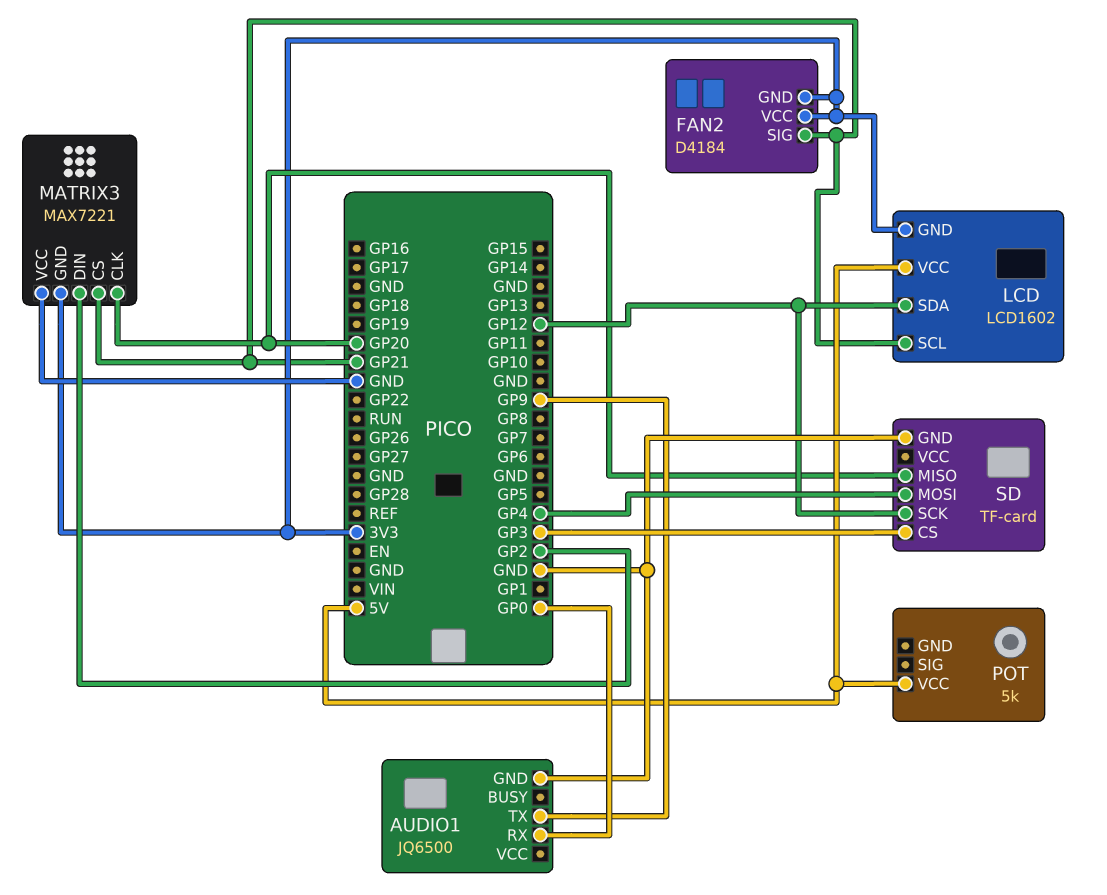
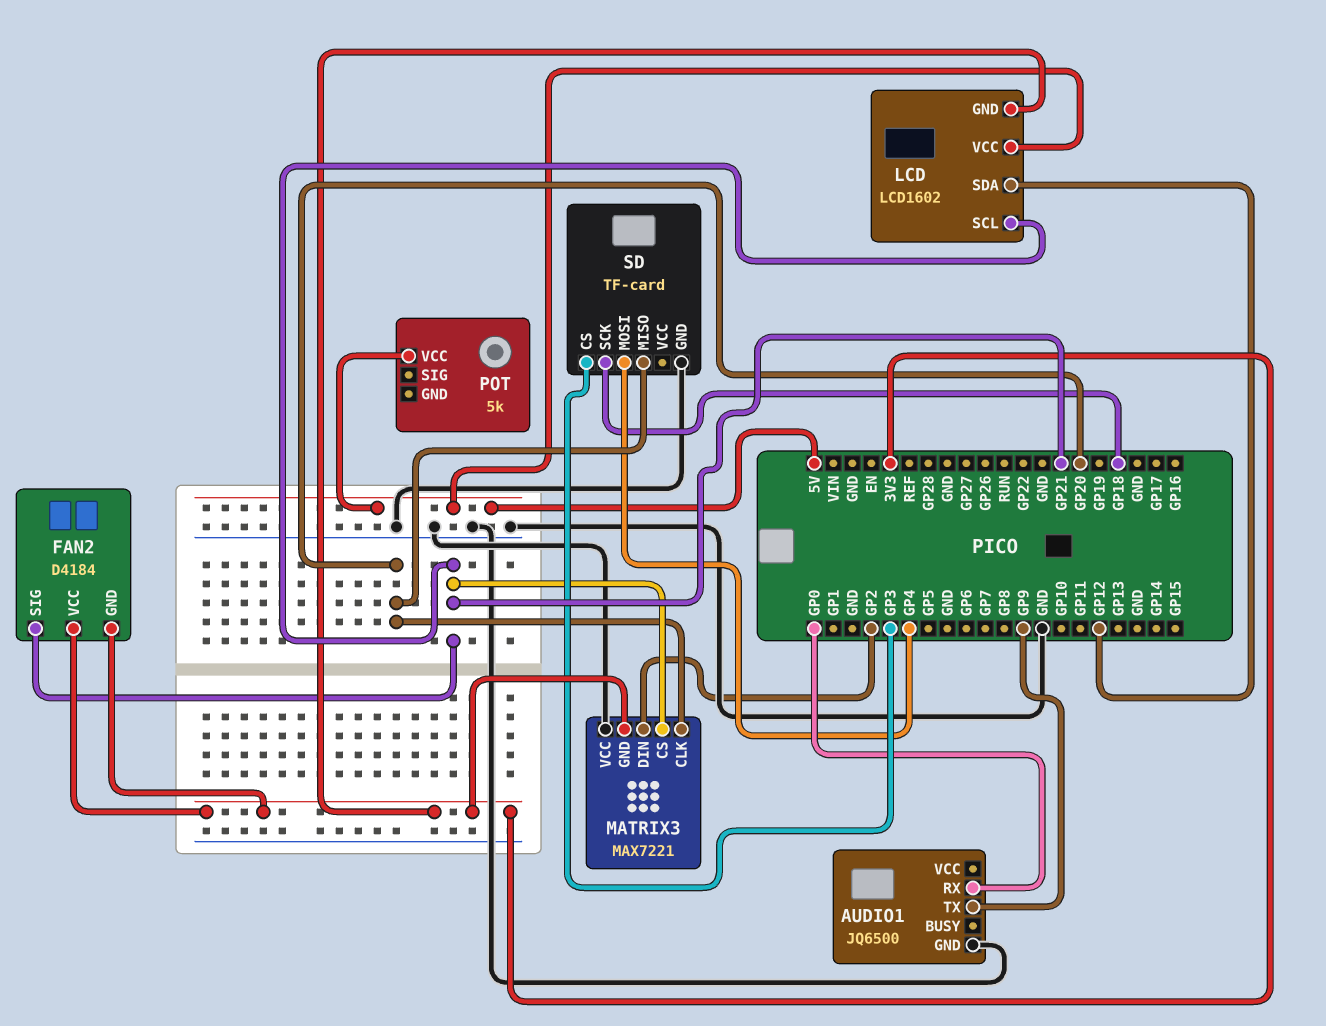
SD pin SCK: GP12 -> GP18

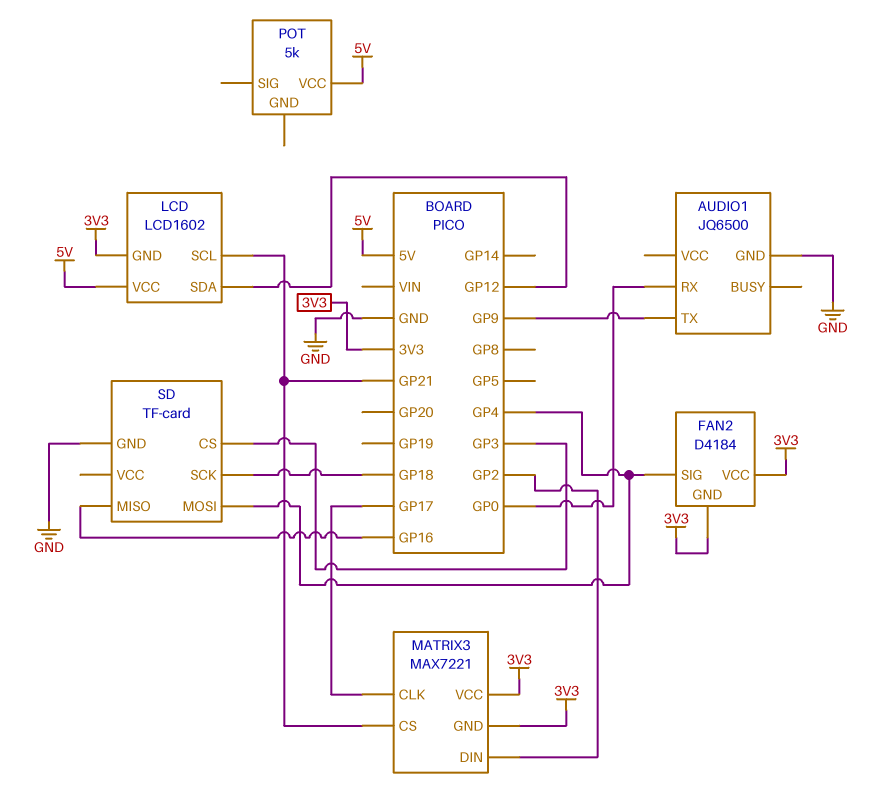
FAN2 pin SIG: GP21 -> GP4
MATRIX3 pin CLK: GP20 -> GP17
MATRIX3 pin VCC: GND -> 3V3
SD pin MISO: GP20 -> GP16

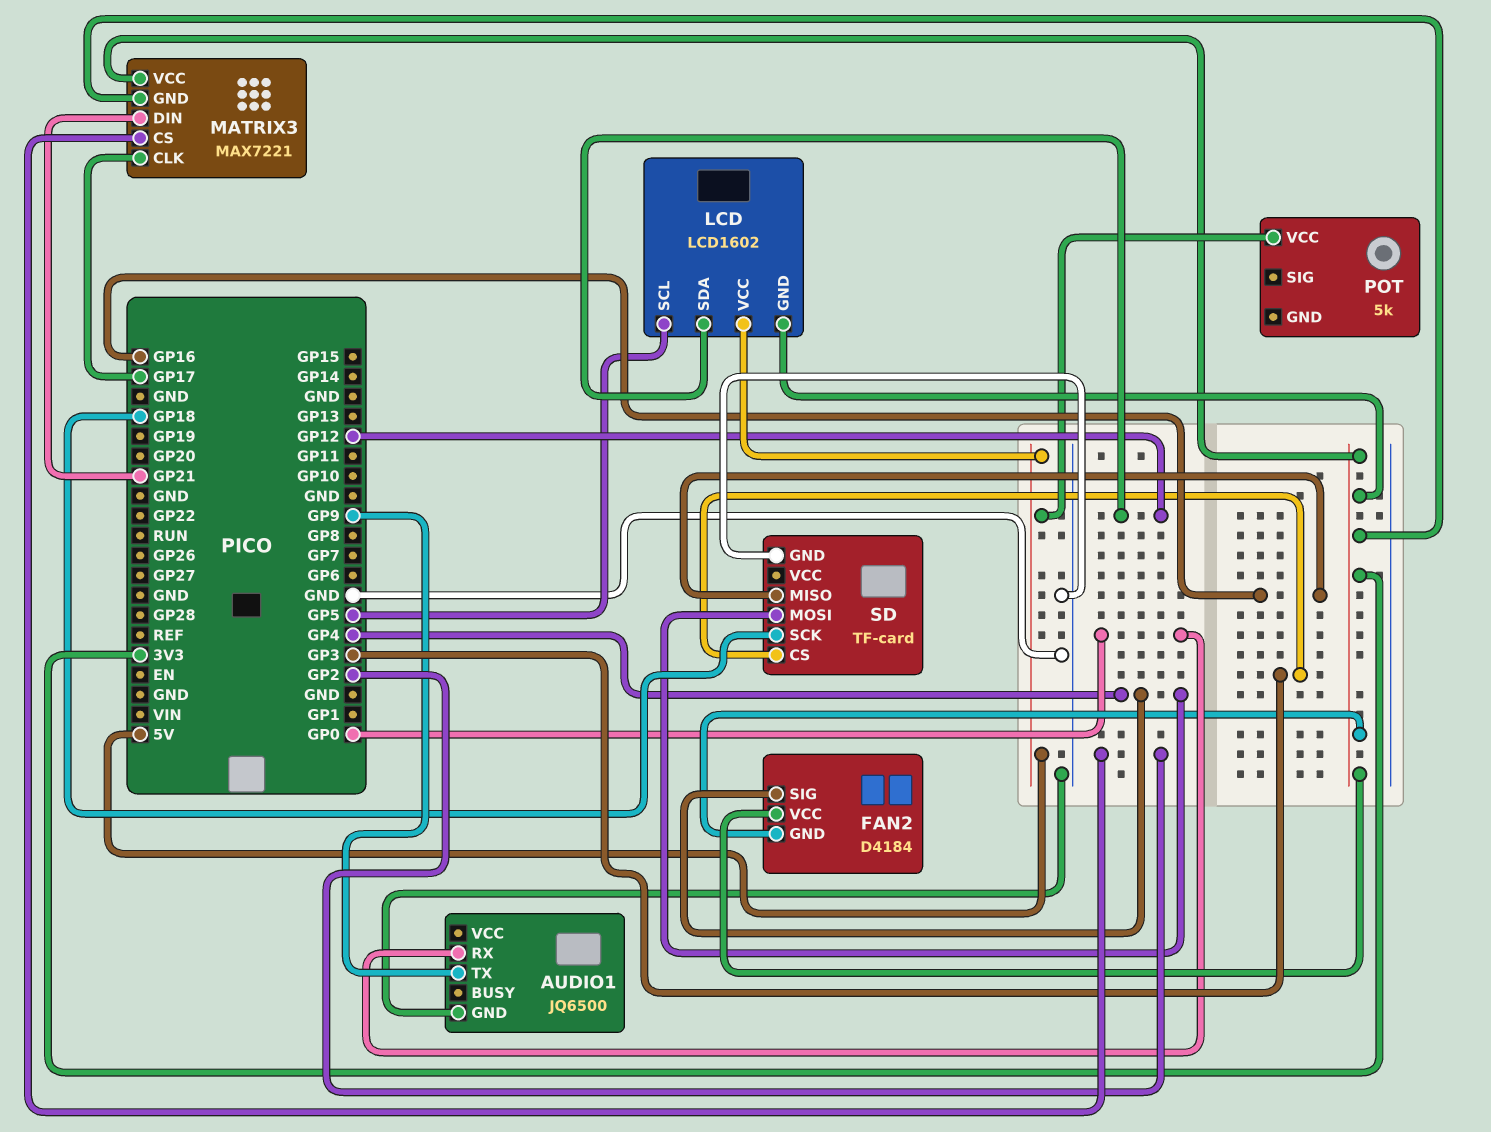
LCD pin SCL: GP21 -> GP5
MATRIX3 pin CS: GP21 -> GP2
MATRIX3 pin DIN: GP2 -> GP21

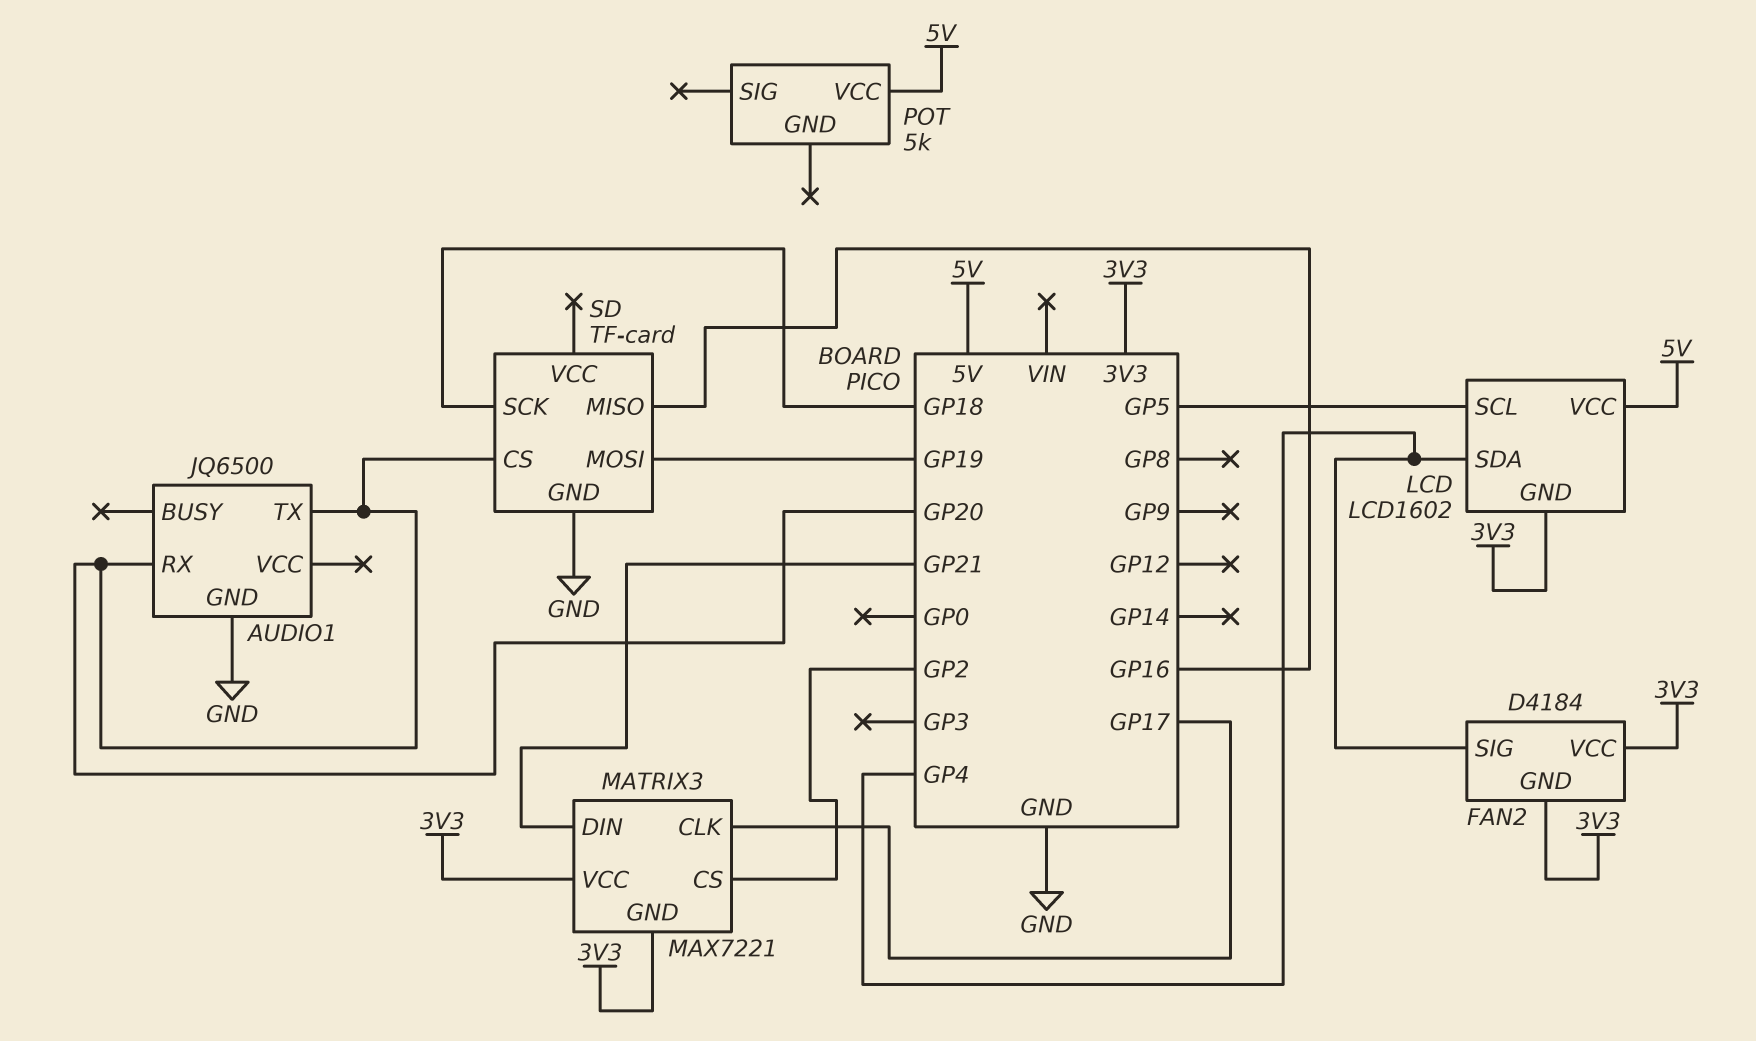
AUDIO1 pin RX: GP0 -> GP20
AUDIO1 pin TX: GP9 -> GP20
LCD pin SDA: GP12 -> GP4
SD pin CS: GP3 -> GP20
SD pin MOSI: GP4 -> GP19

